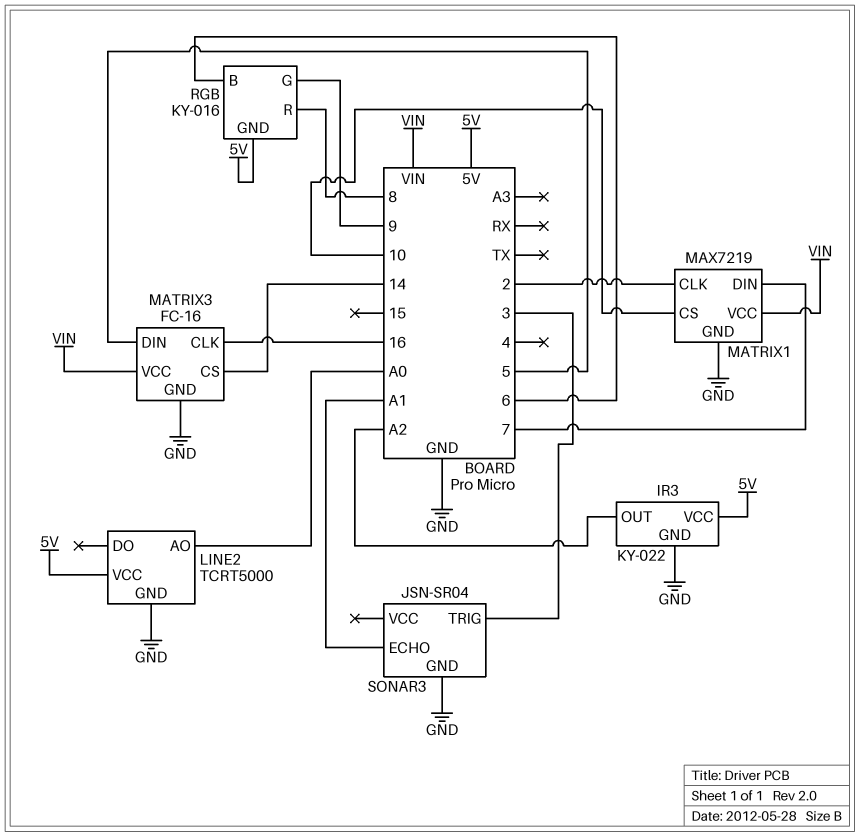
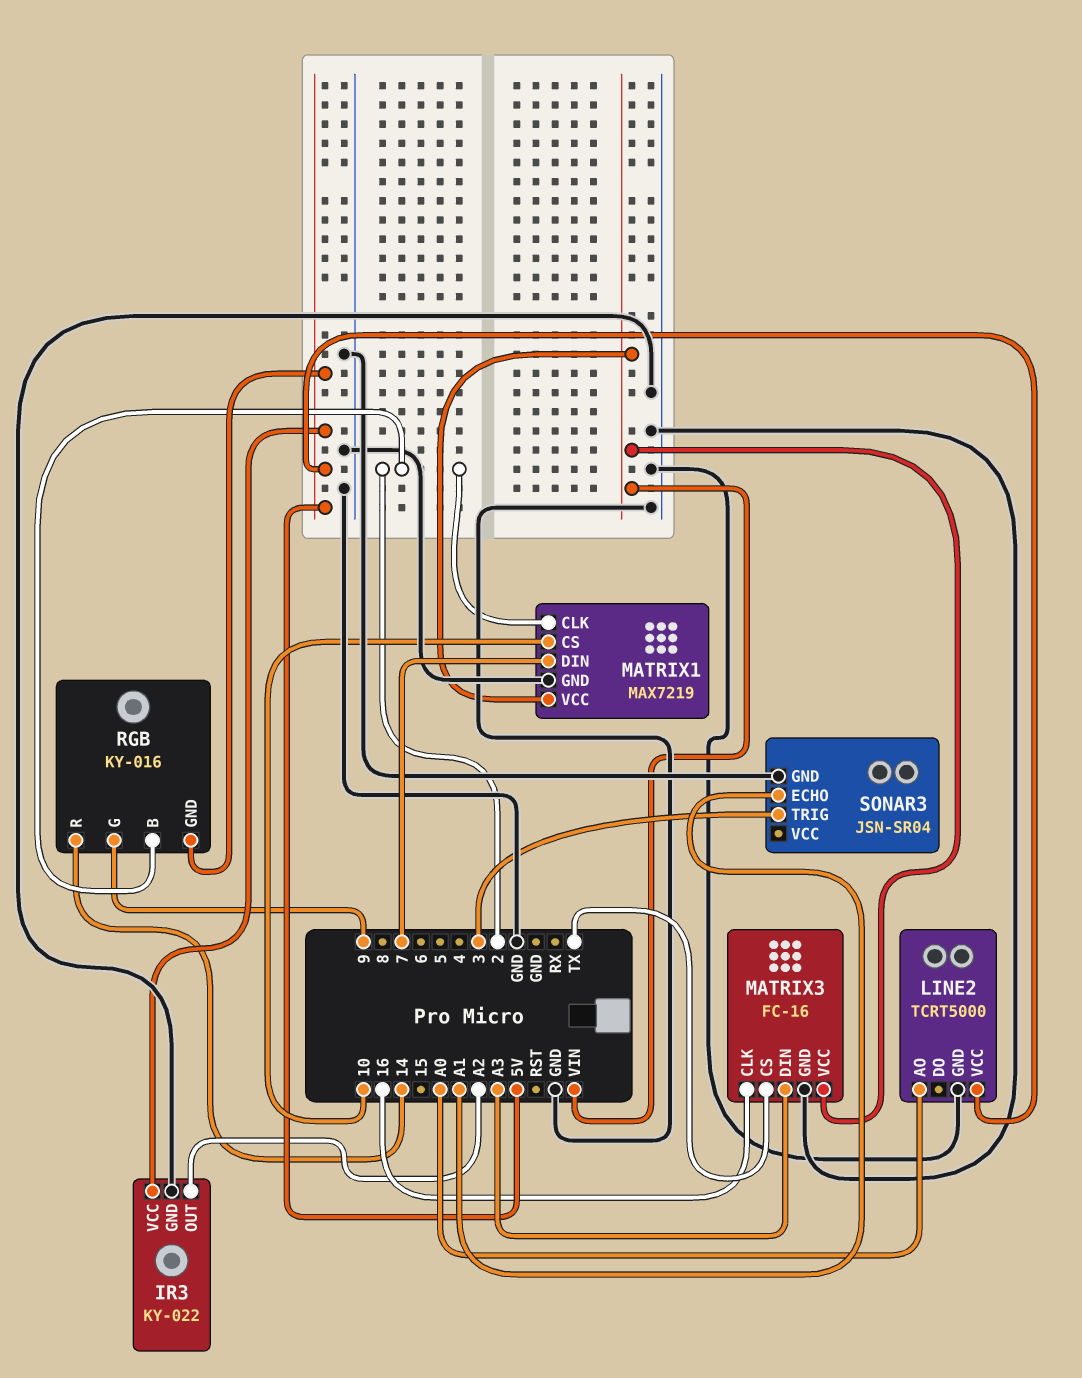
MATRIX3 pin CS: 14 -> TX
MATRIX3 pin DIN: 5 -> A3
RGB pin B: 6 -> 2
RGB pin R: 8 -> 14

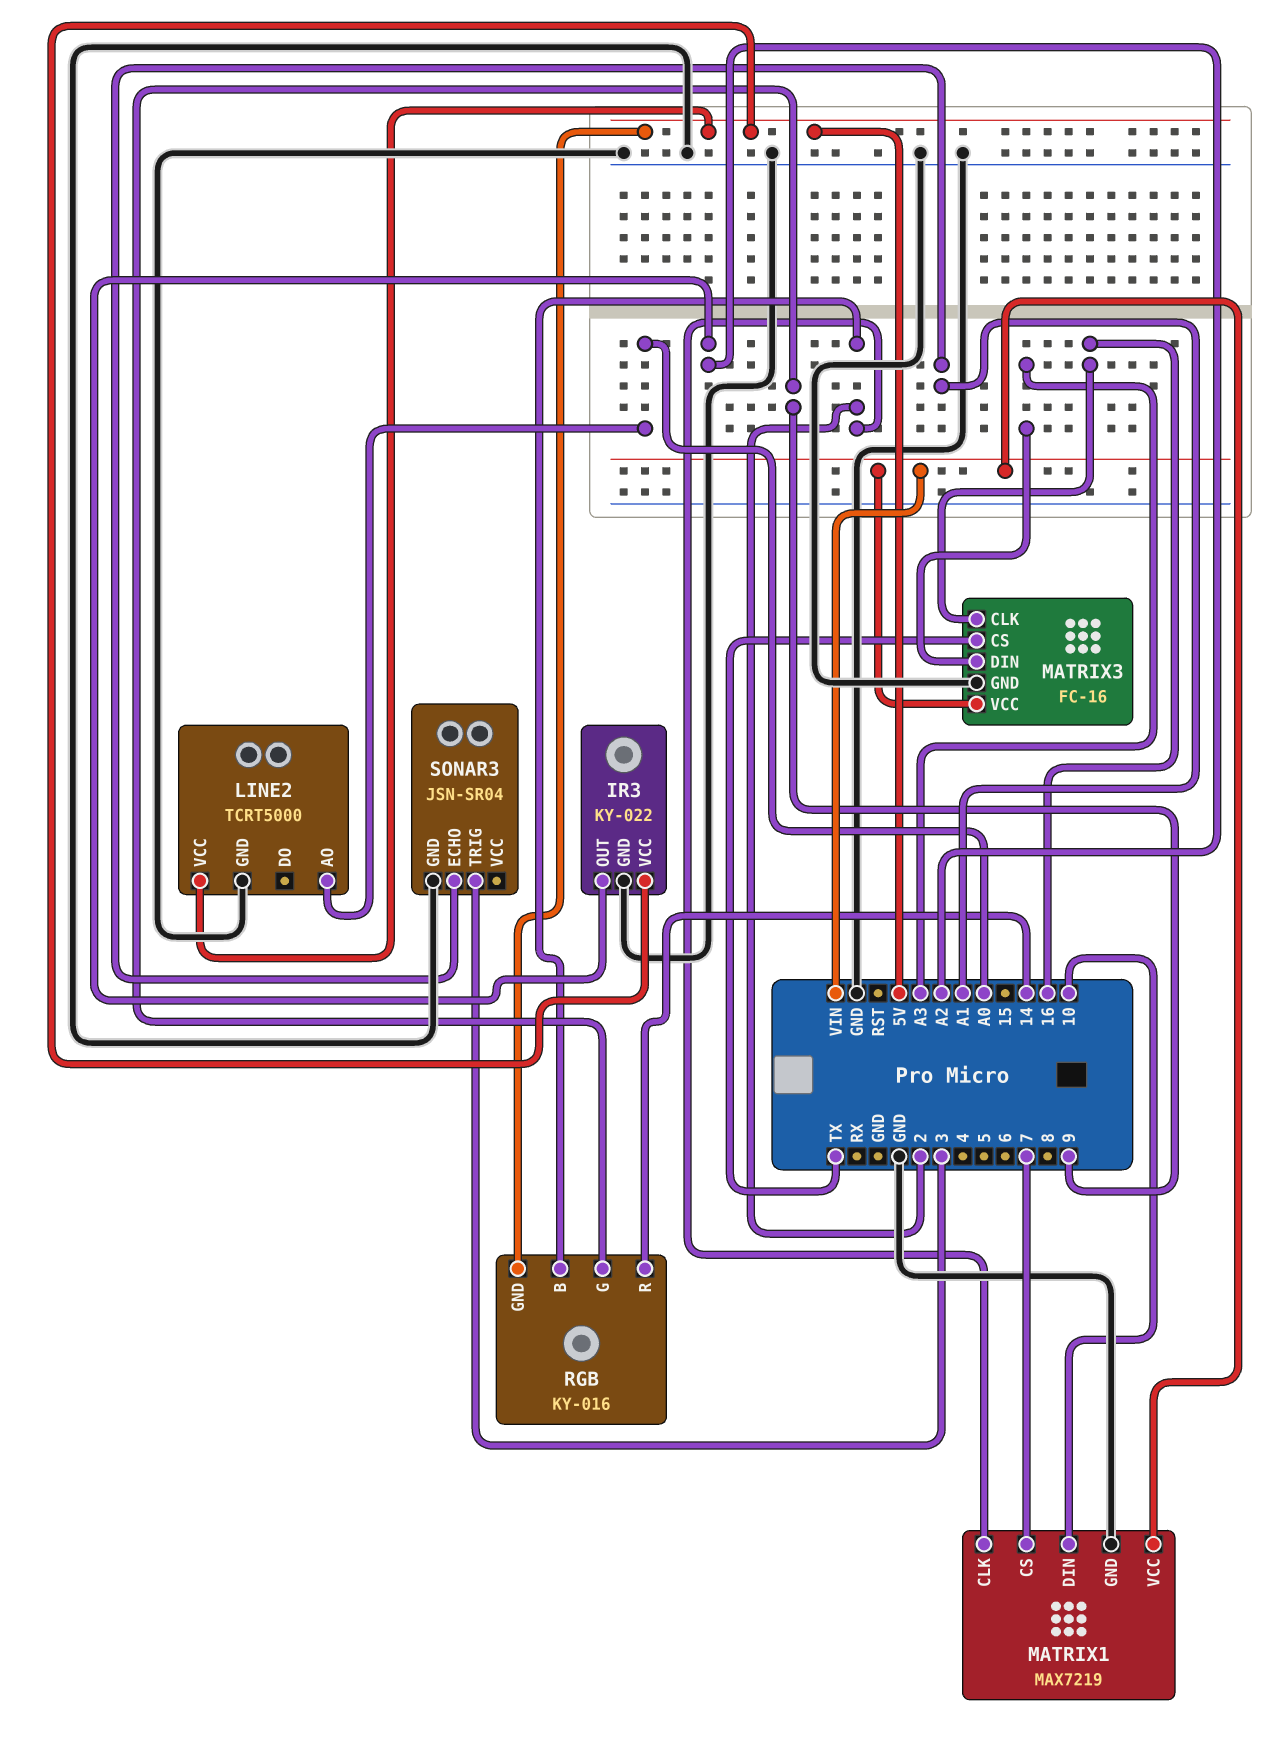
MATRIX1 pin CS: 10 -> 7
MATRIX1 pin DIN: 7 -> 10

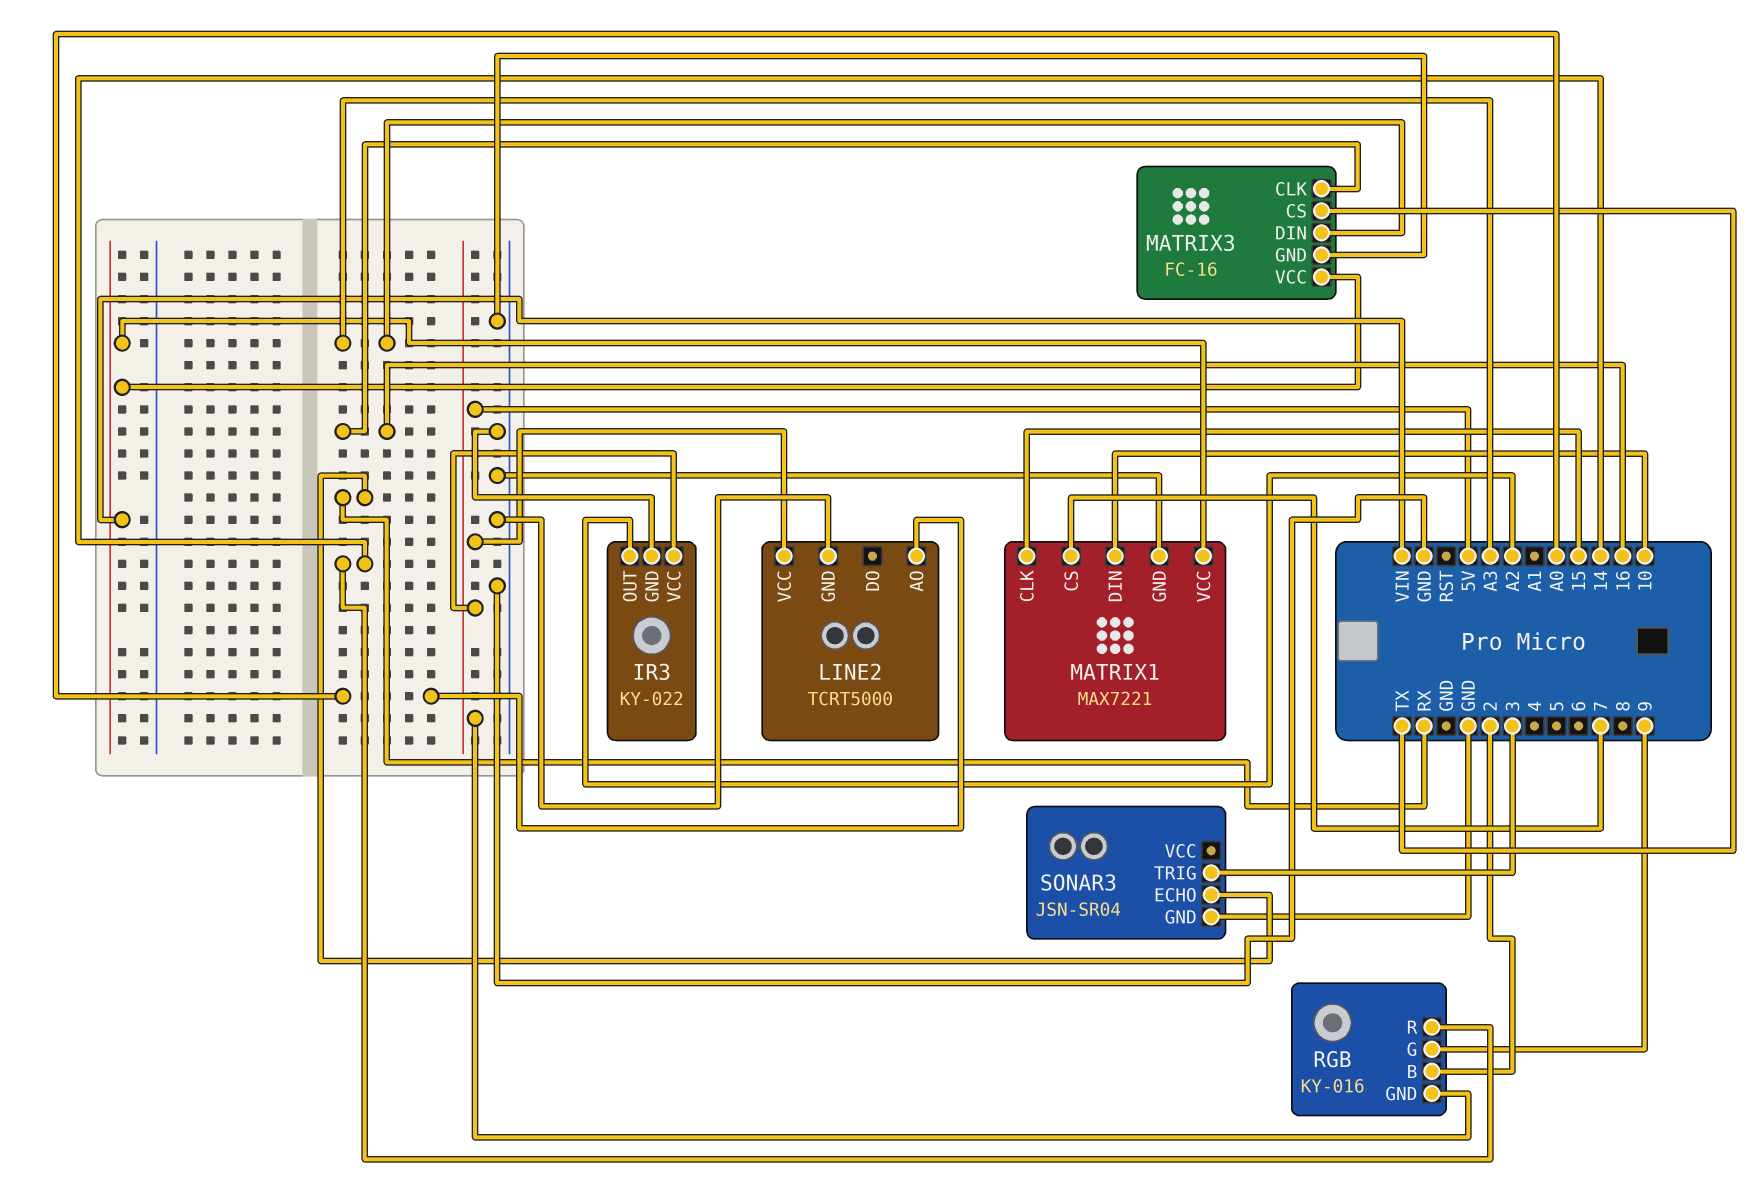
MATRIX1: MAX7219 -> MAX7221
MATRIX1 pin CLK: 2 -> 15
SONAR3 pin ECHO: A1 -> RX

